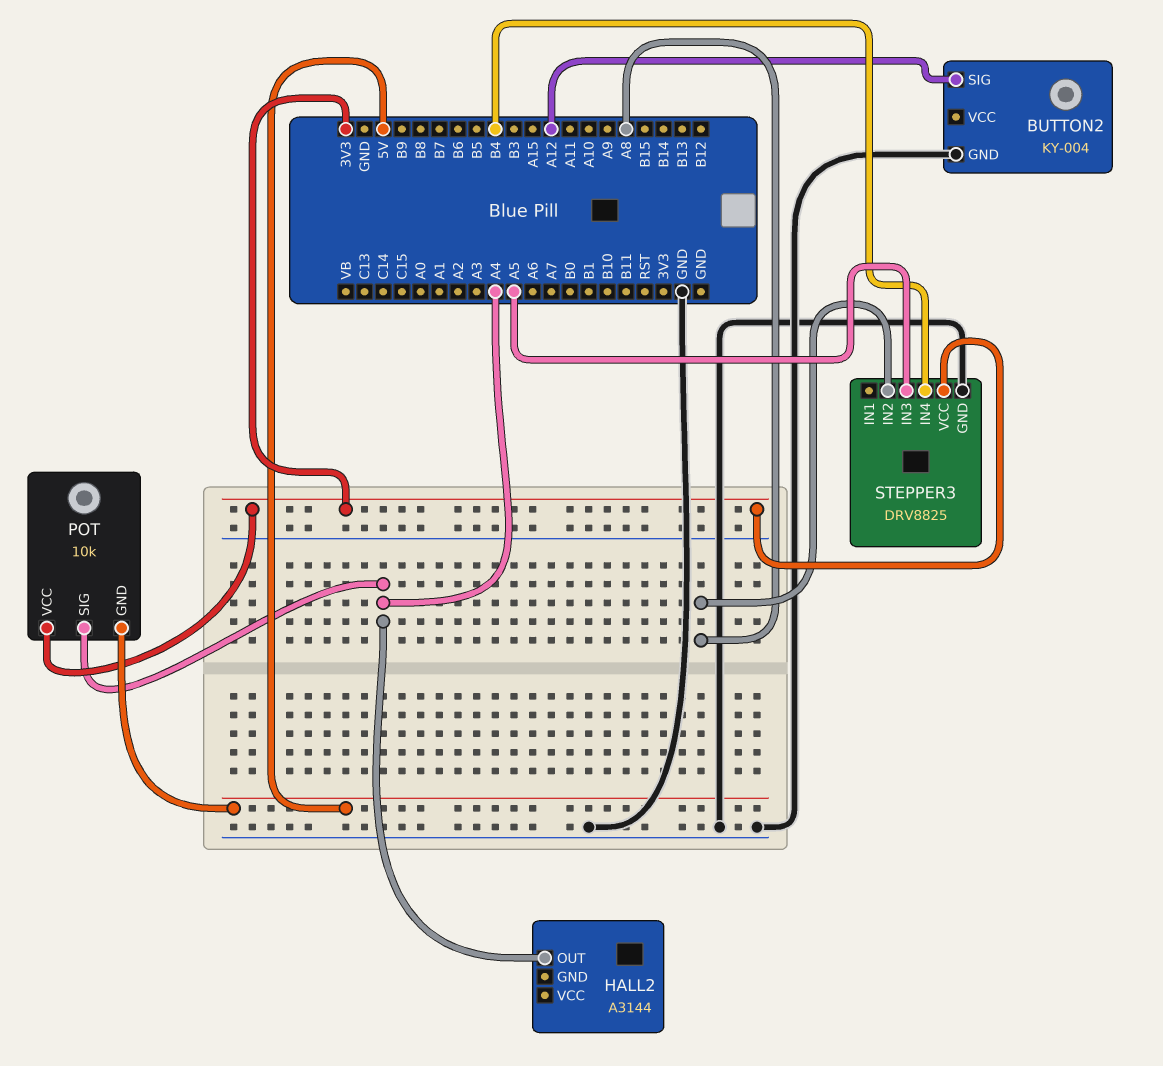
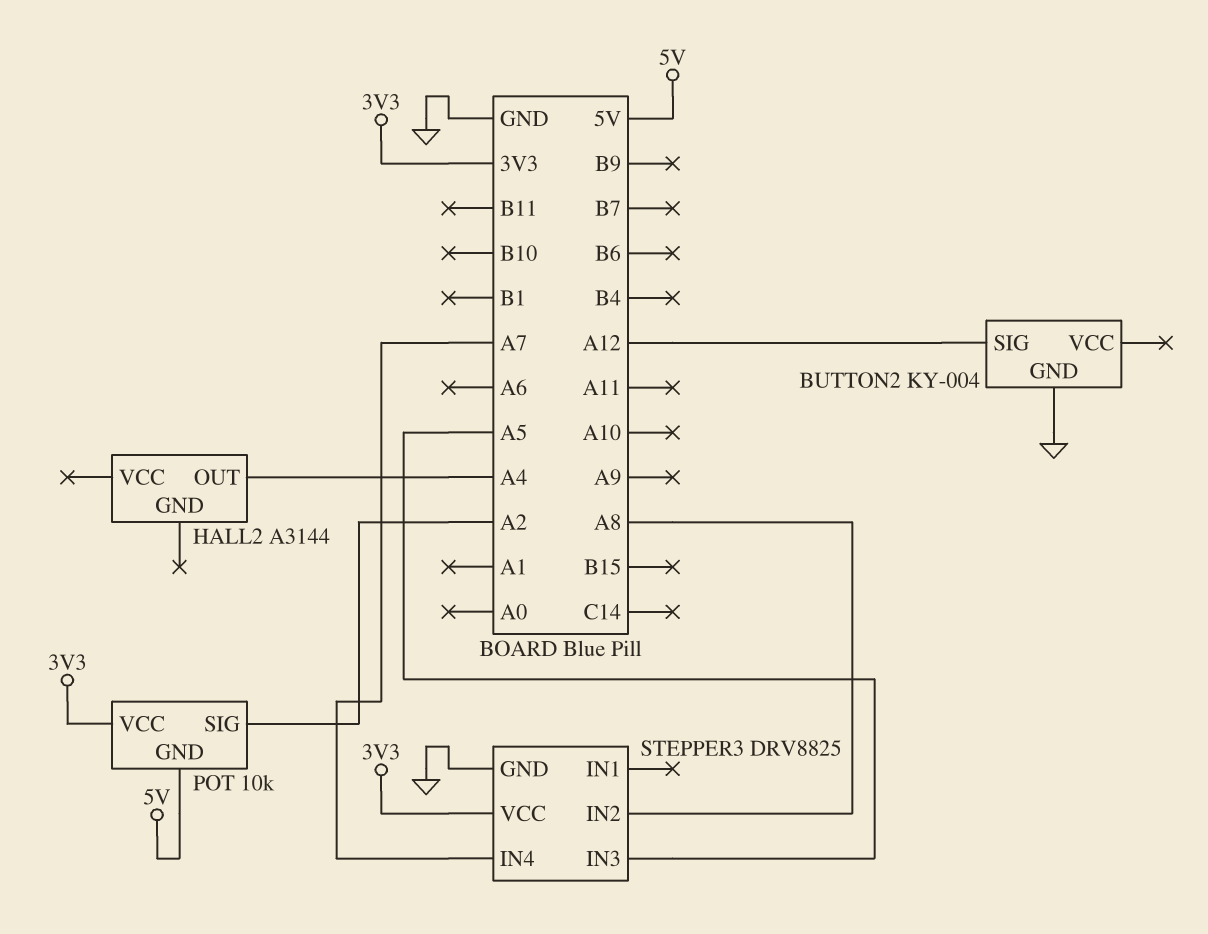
POT pin SIG: A4 -> A2
STEPPER3 pin IN4: B4 -> A7

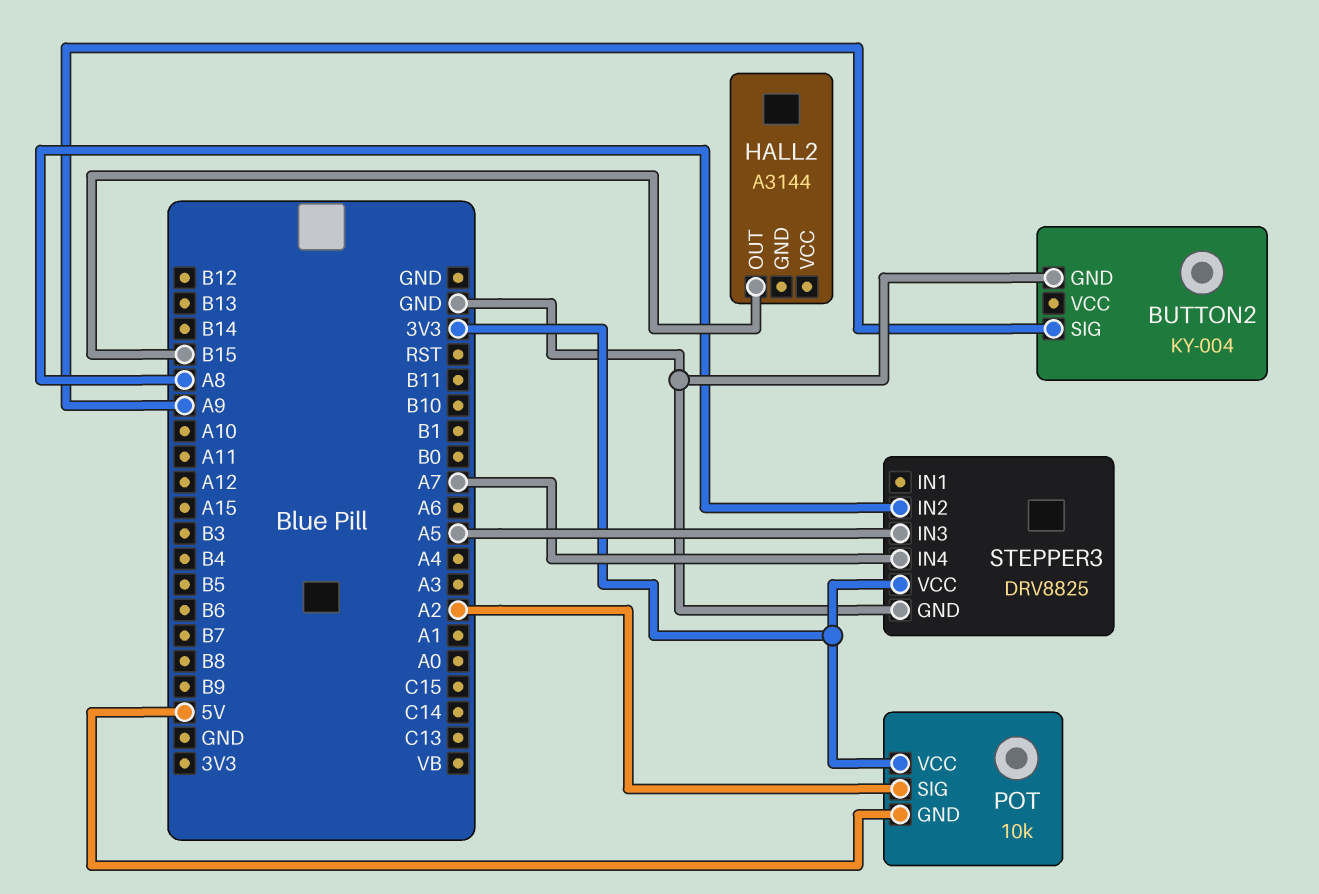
BUTTON2 pin SIG: A12 -> A9
HALL2 pin OUT: A4 -> B15

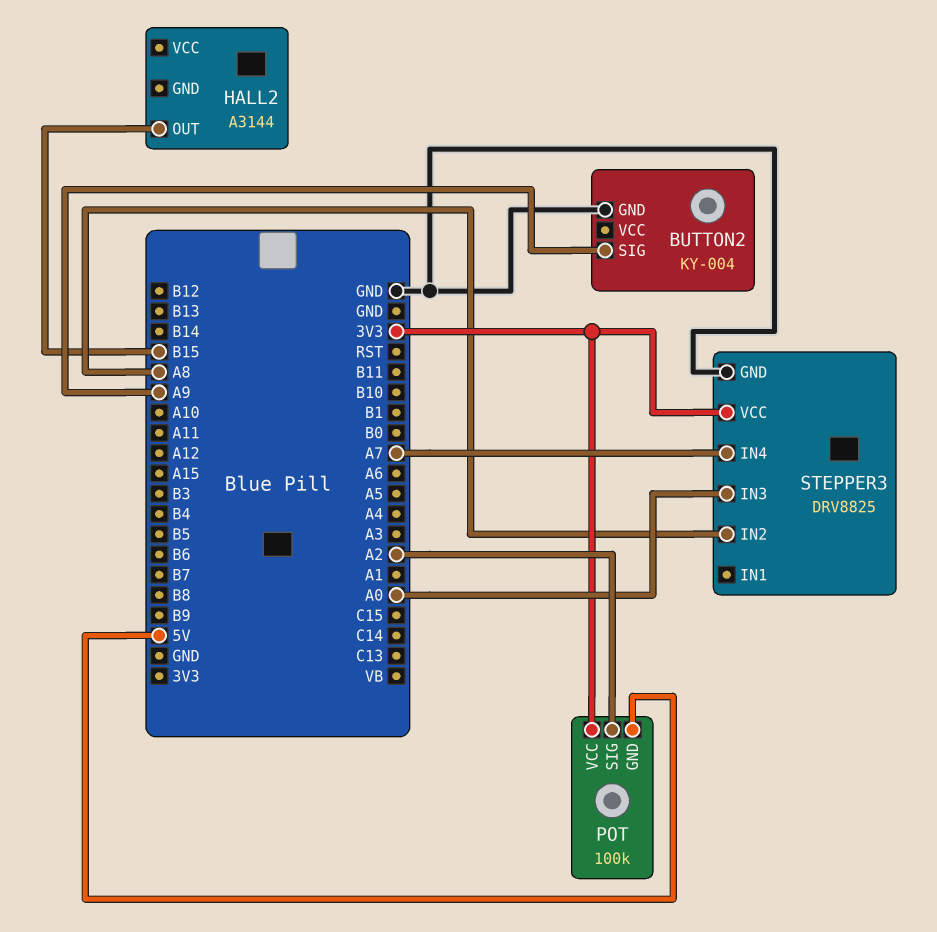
POT: 10k -> 100k
STEPPER3 pin IN3: A5 -> A0

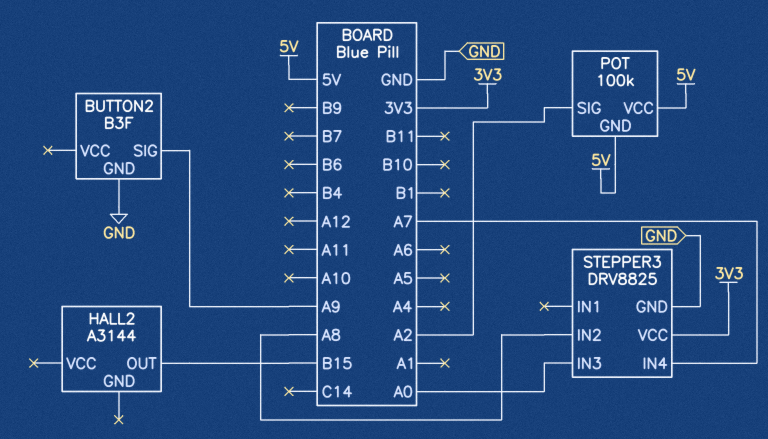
BUTTON2: KY-004 -> B3F
POT pin VCC: 3V3 -> 5V

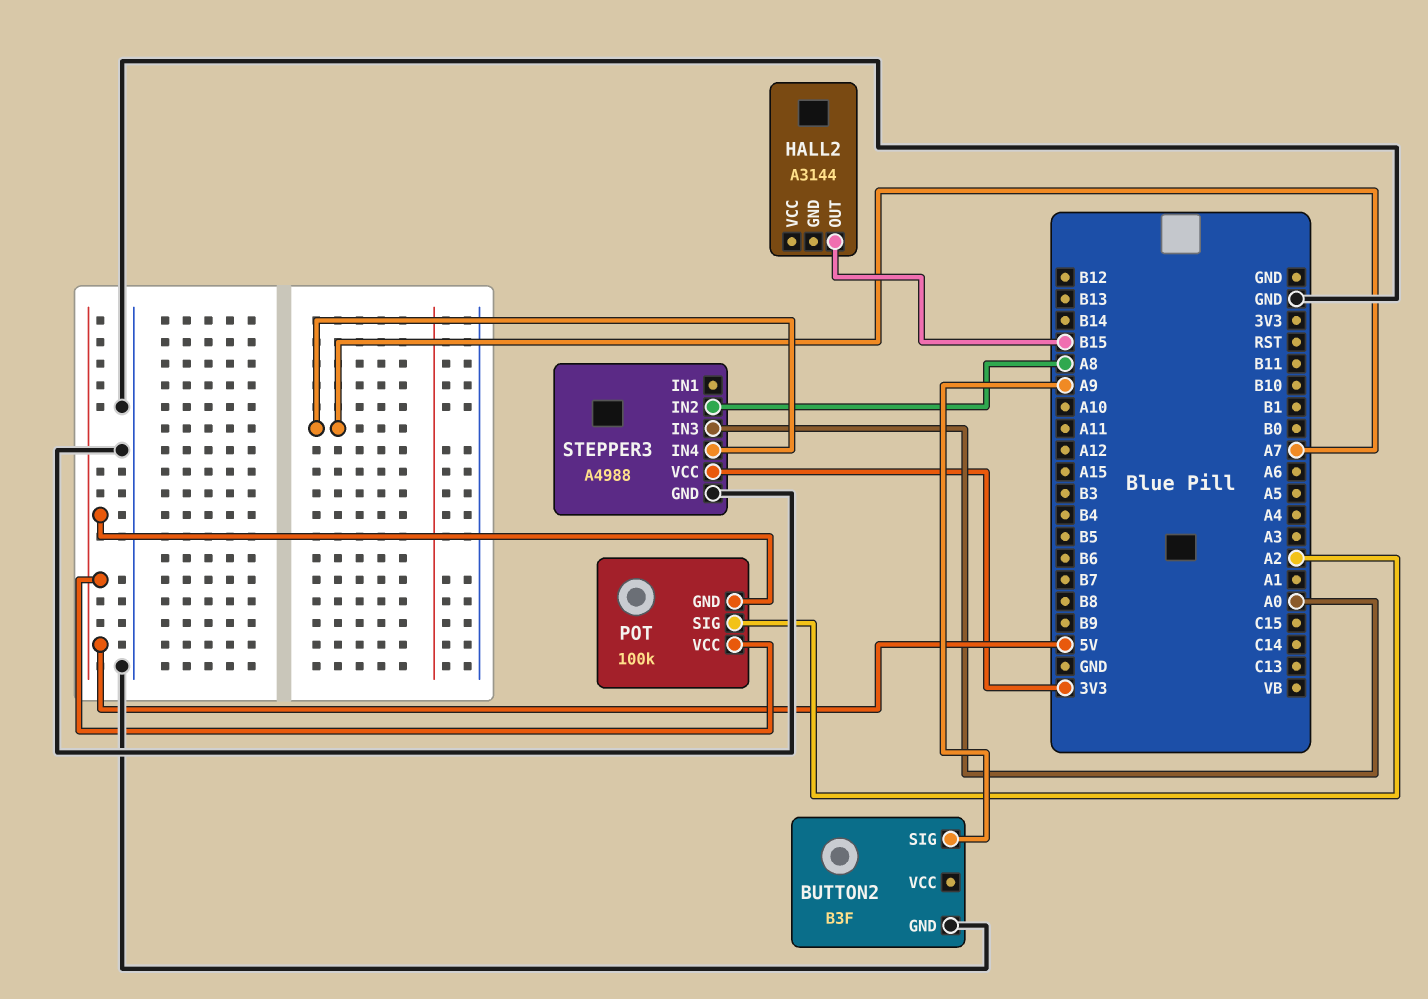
STEPPER3: DRV8825 -> A4988

